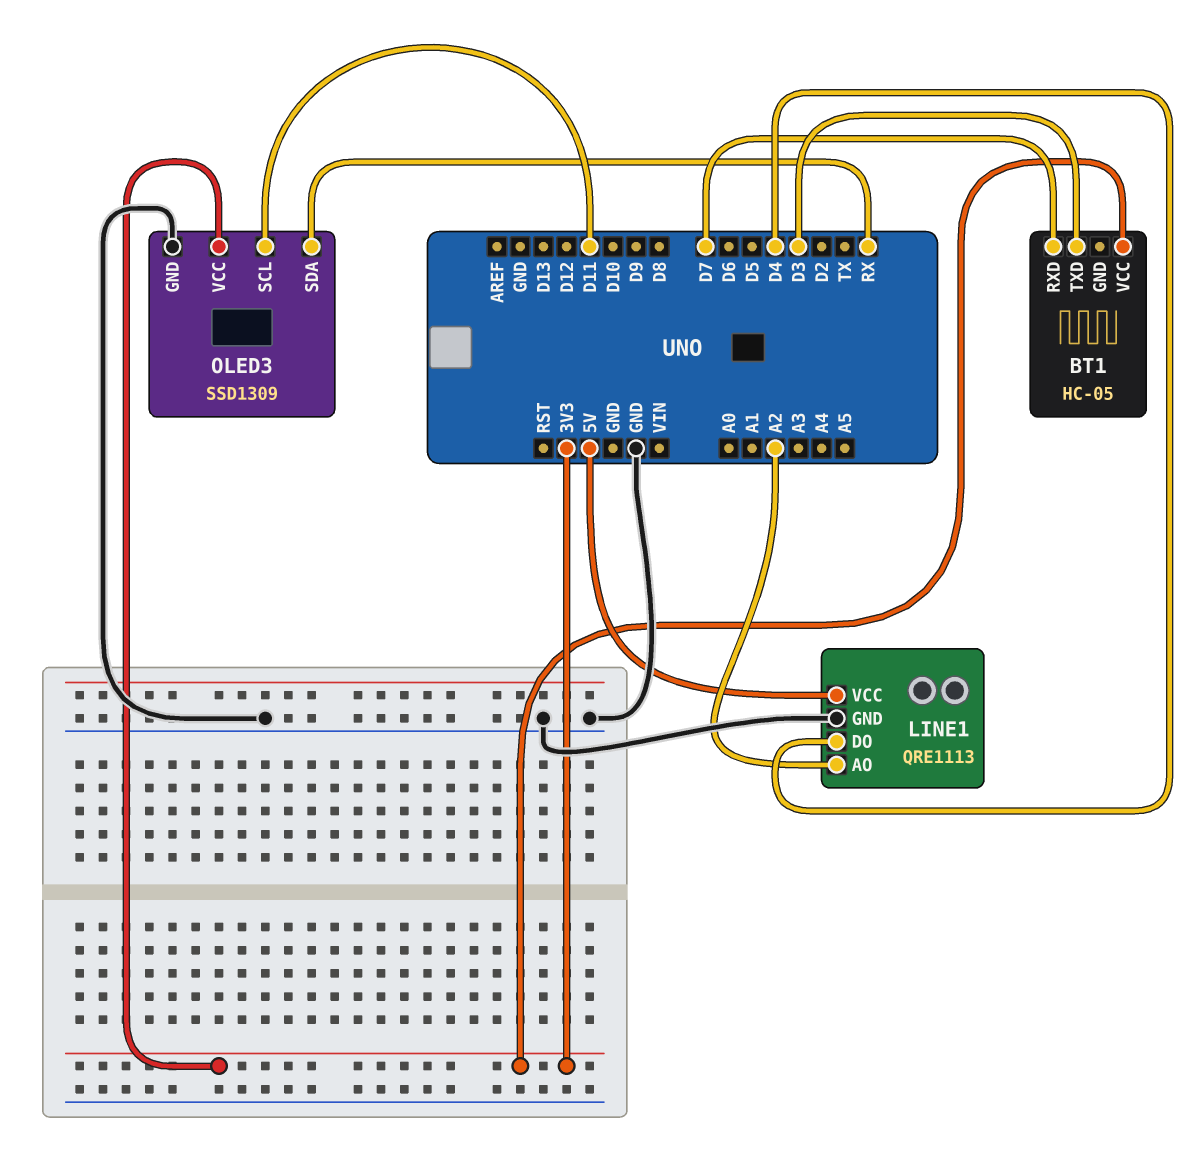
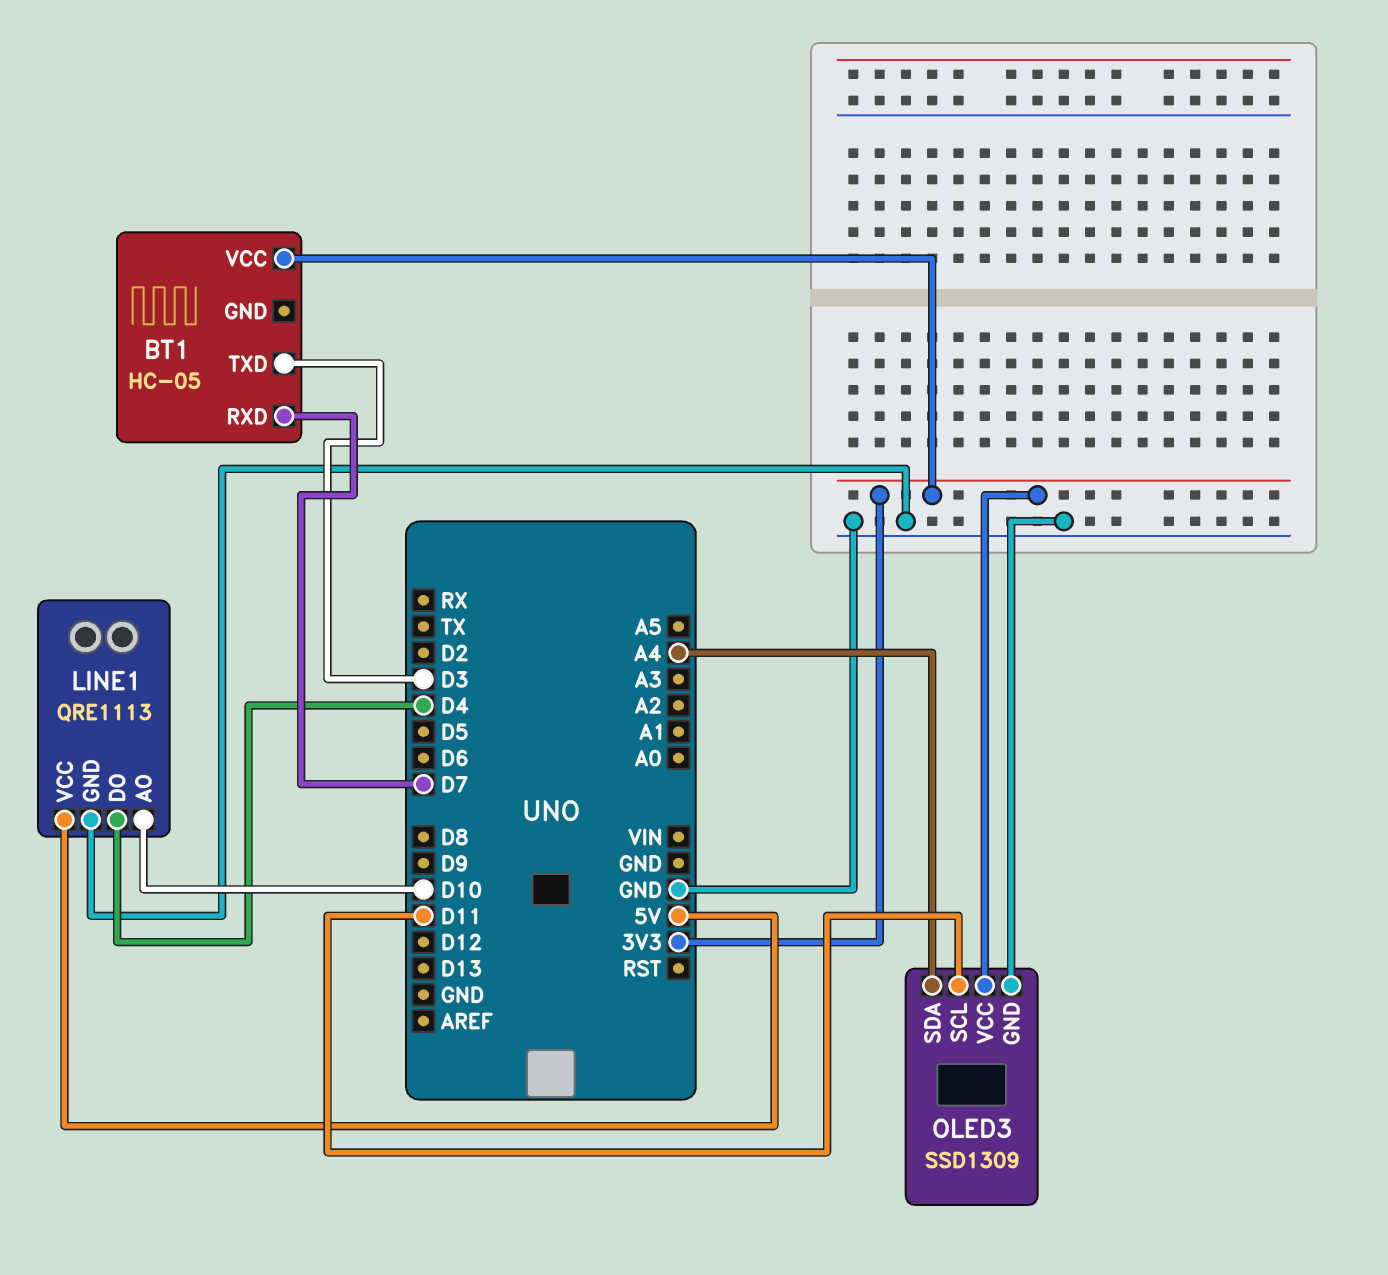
LINE1 pin AO: A2 -> D10
OLED3 pin SDA: RX -> A4

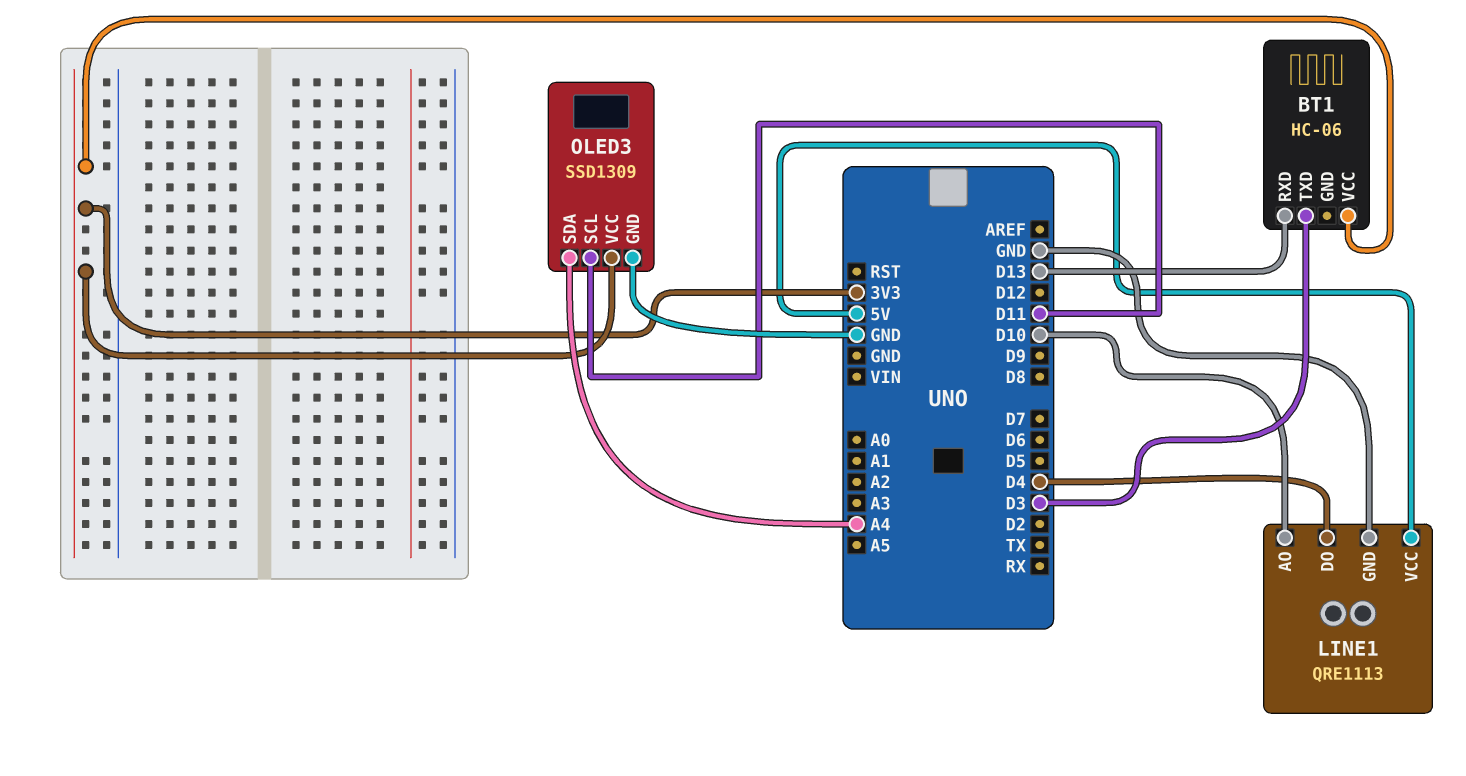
BT1: HC-05 -> HC-06
BT1 pin RXD: D7 -> D13

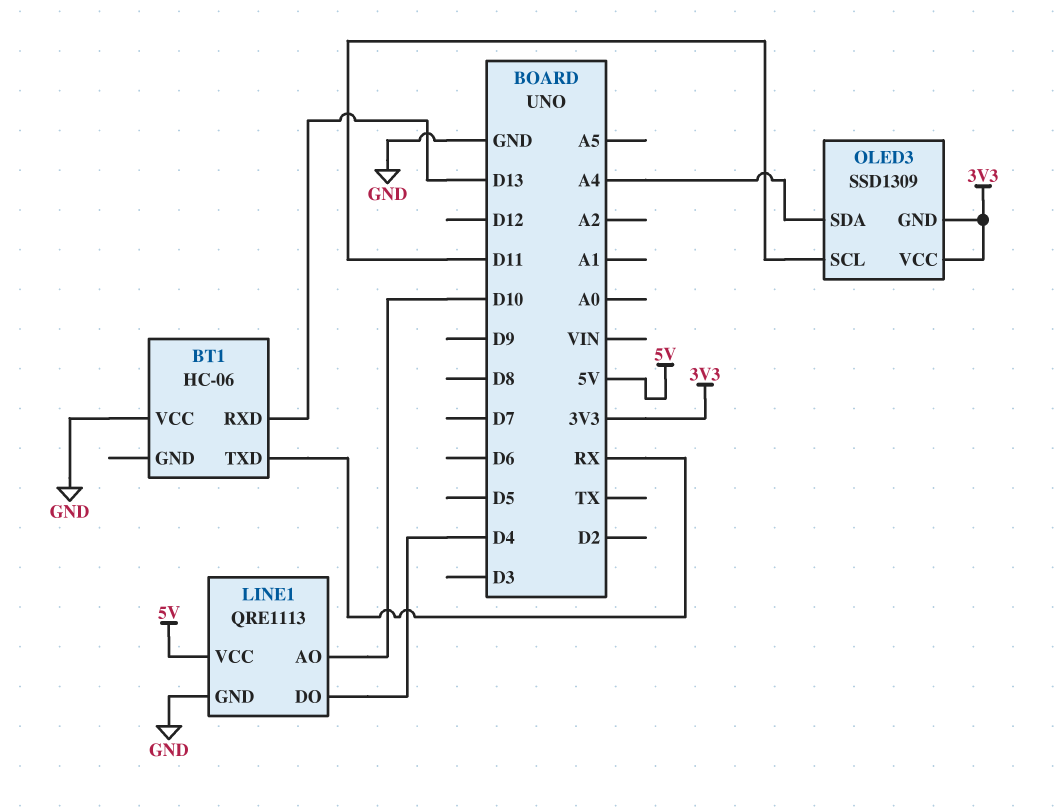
BT1 pin TXD: D3 -> RX
BT1 pin VCC: 3V3 -> GND
OLED3 pin GND: GND -> 3V3

